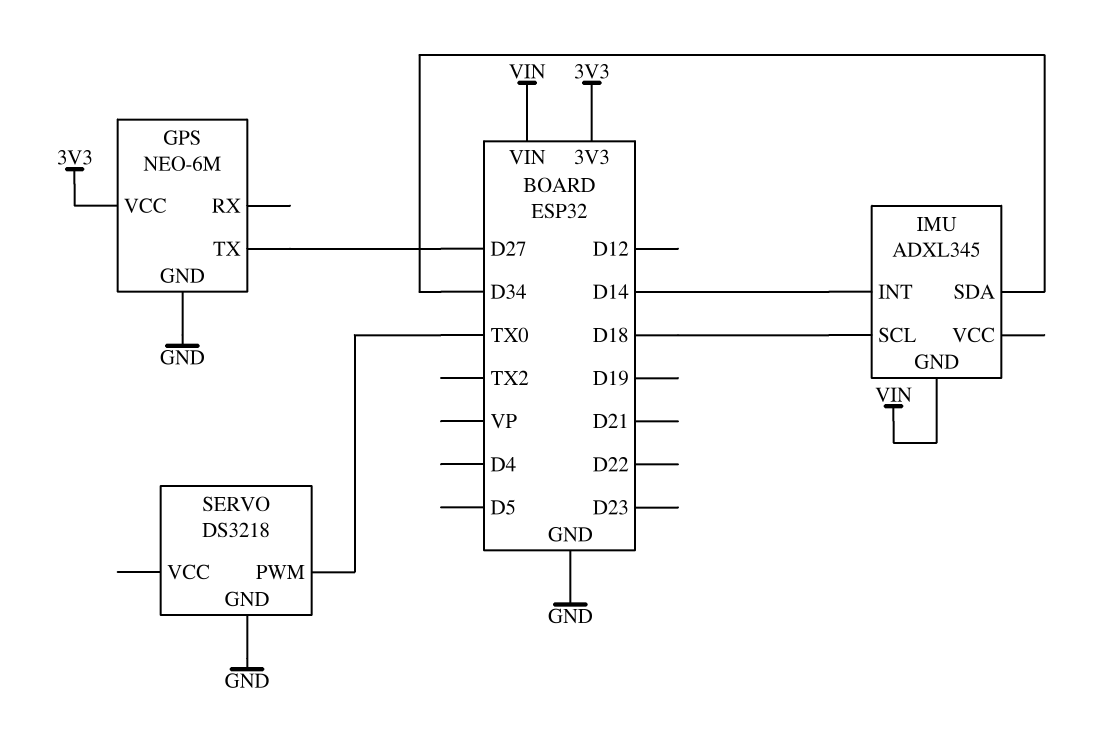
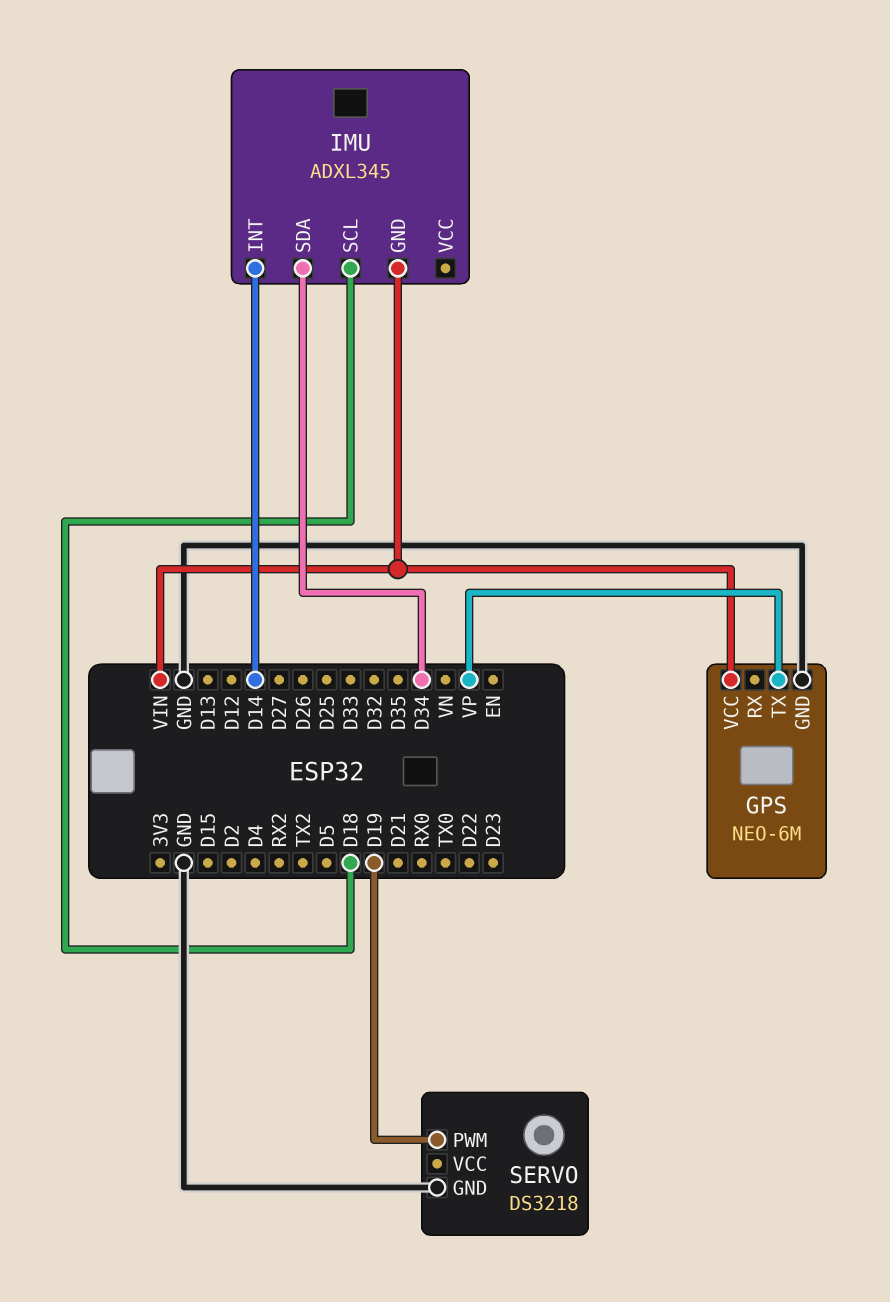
GPS pin TX: D27 -> VP
GPS pin VCC: 3V3 -> VIN
SERVO pin PWM: TX0 -> D19

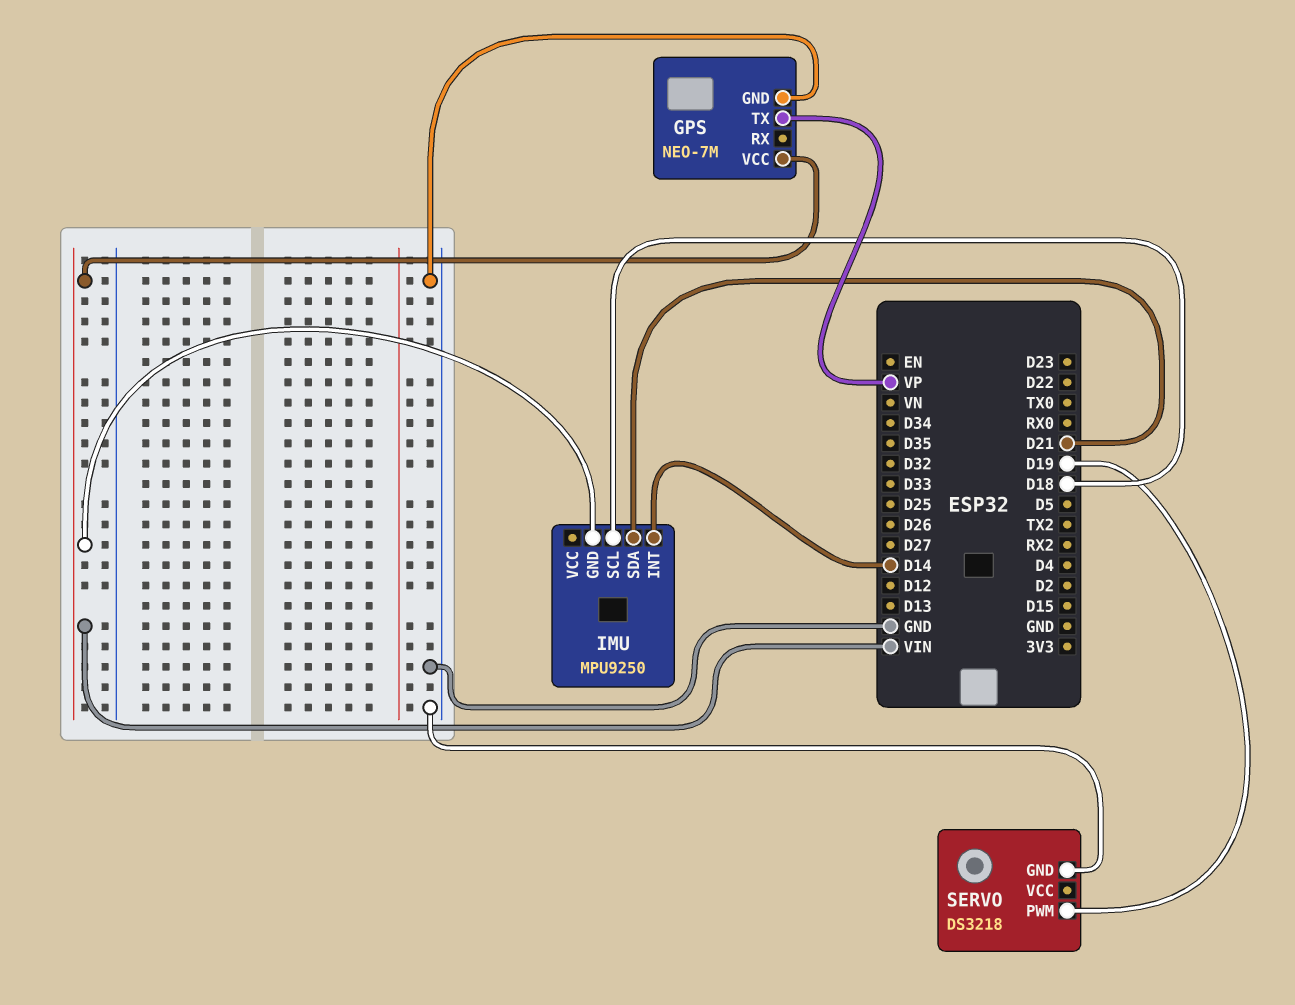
GPS: NEO-6M -> NEO-7M
IMU: ADXL345 -> MPU9250
IMU pin SDA: D34 -> D21

